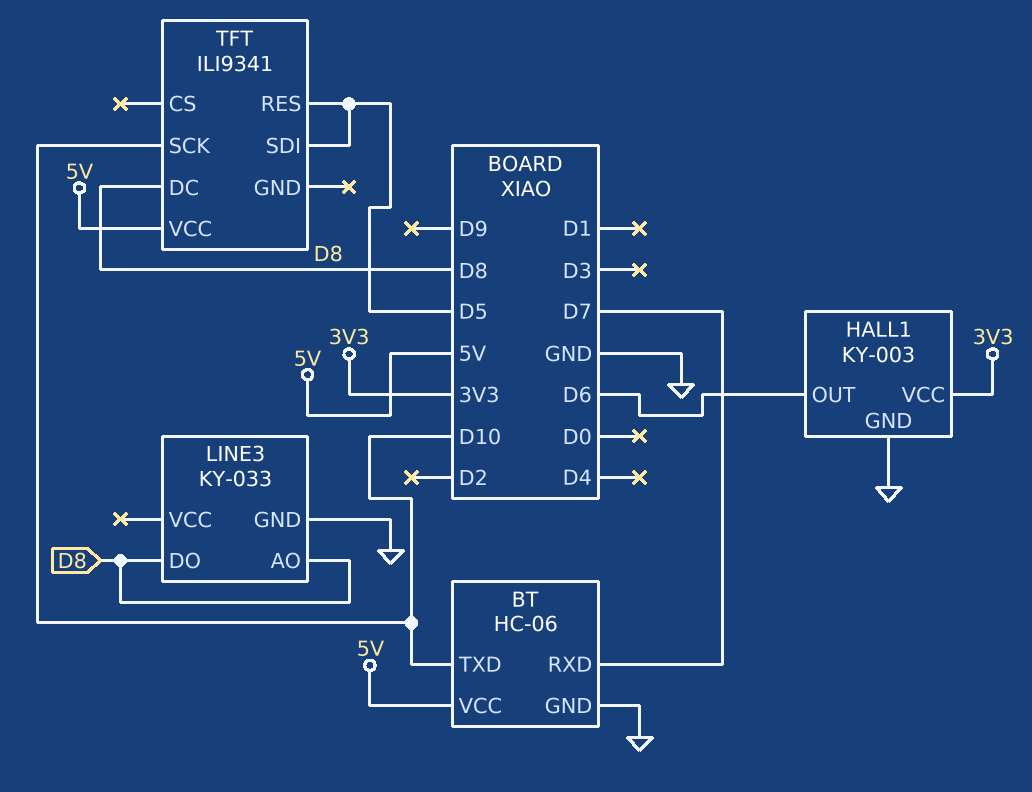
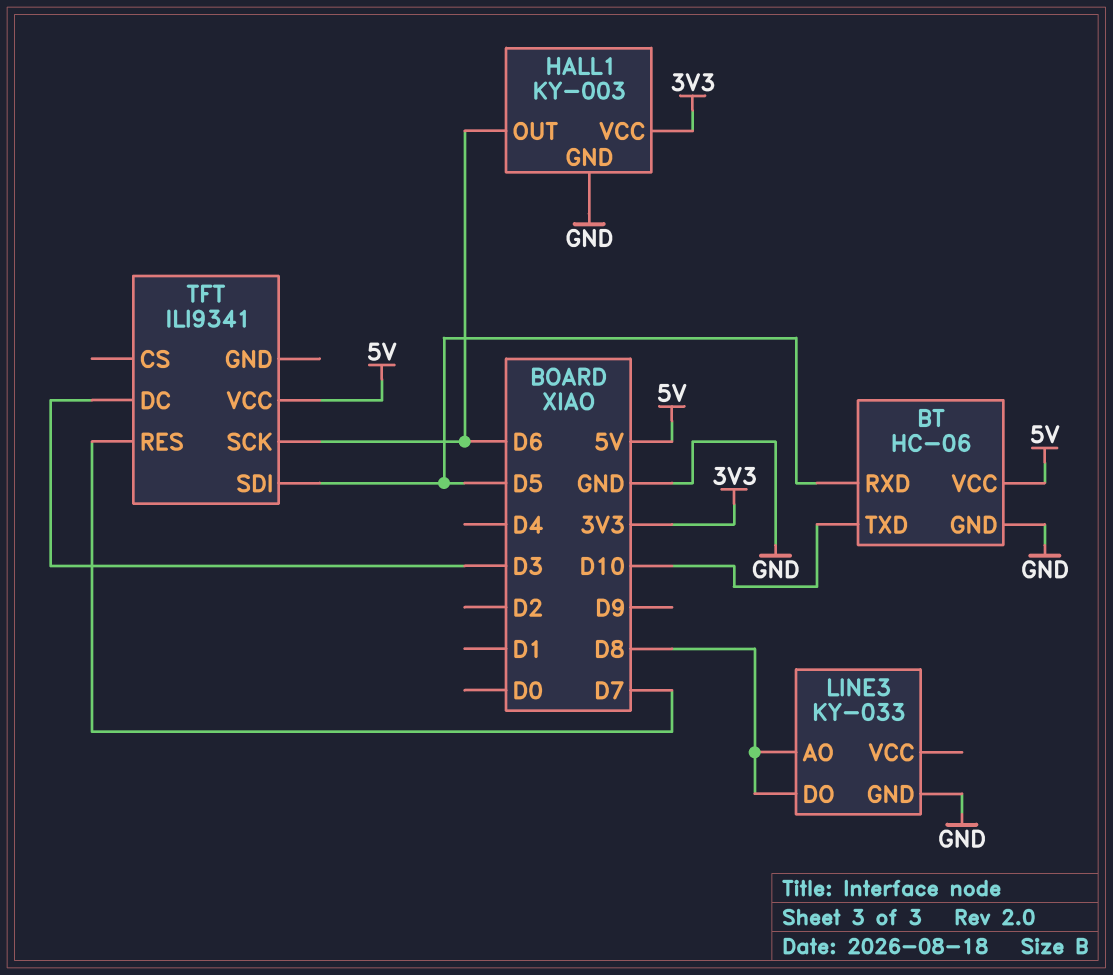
BT pin RXD: D7 -> D5
TFT pin DC: D8 -> D3
TFT pin RES: D5 -> D7
TFT pin SCK: D10 -> D6

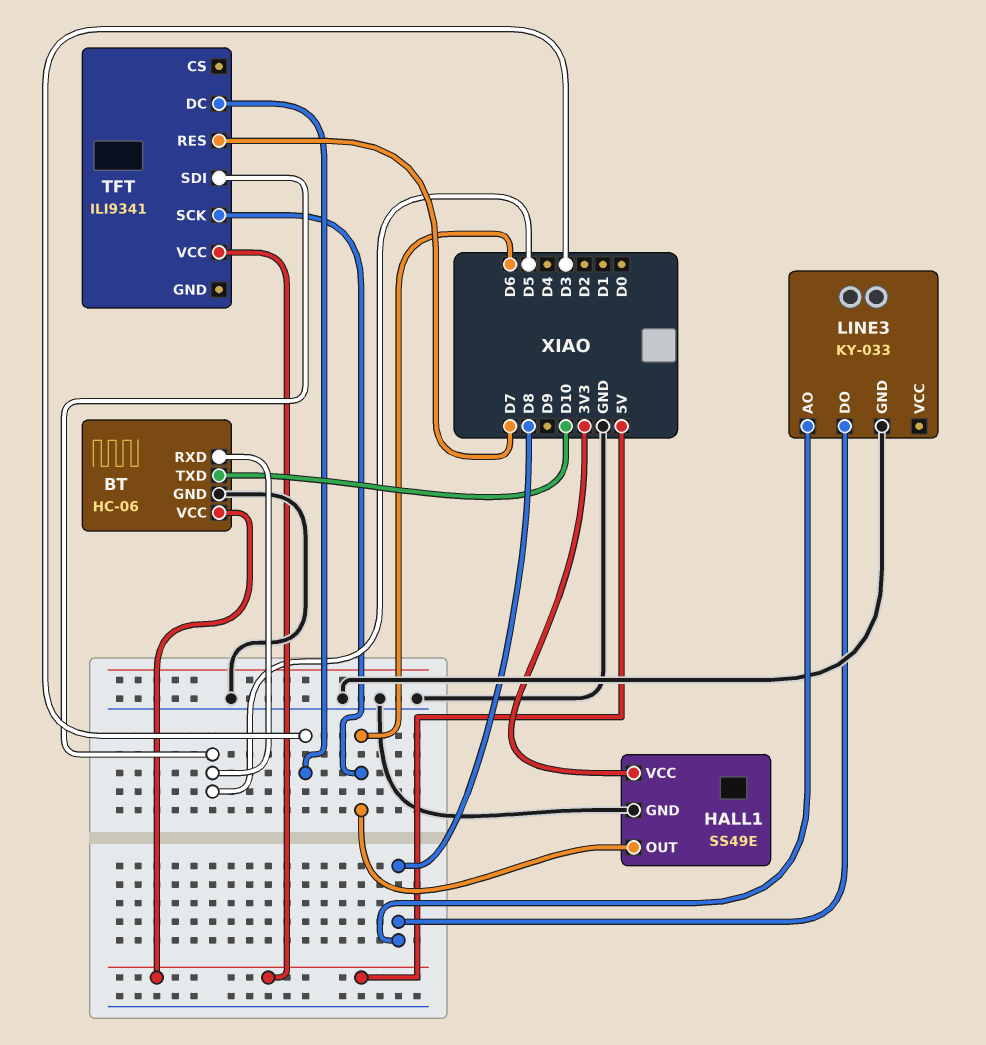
HALL1: KY-003 -> SS49E

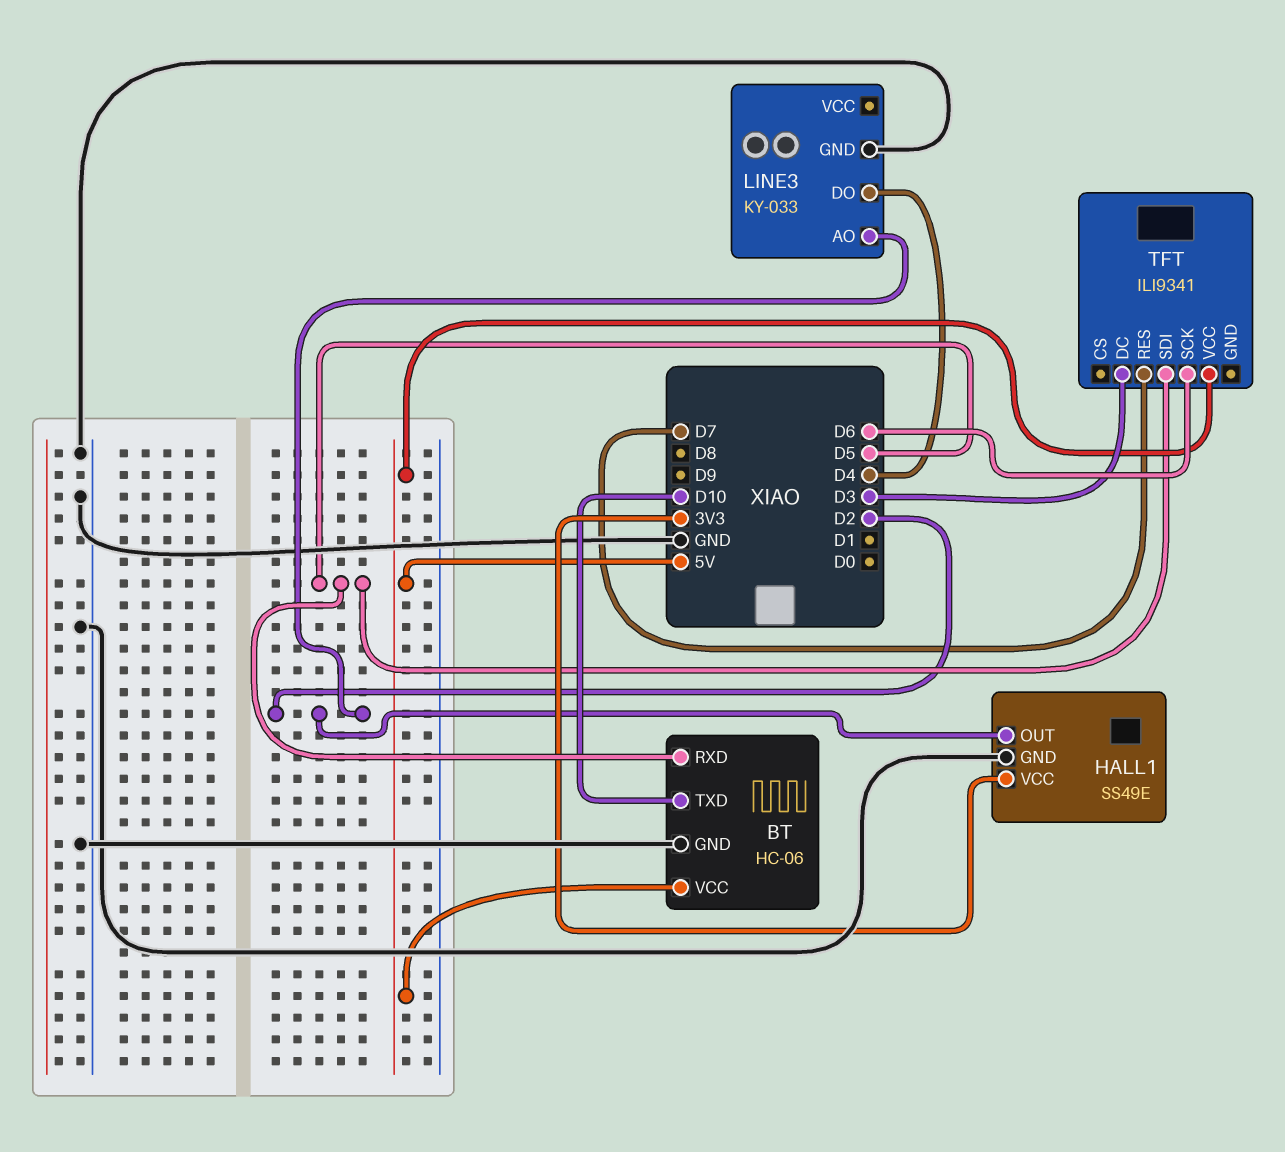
HALL1 pin OUT: D6 -> D2
LINE3 pin AO: D8 -> D2
LINE3 pin DO: D8 -> D4

